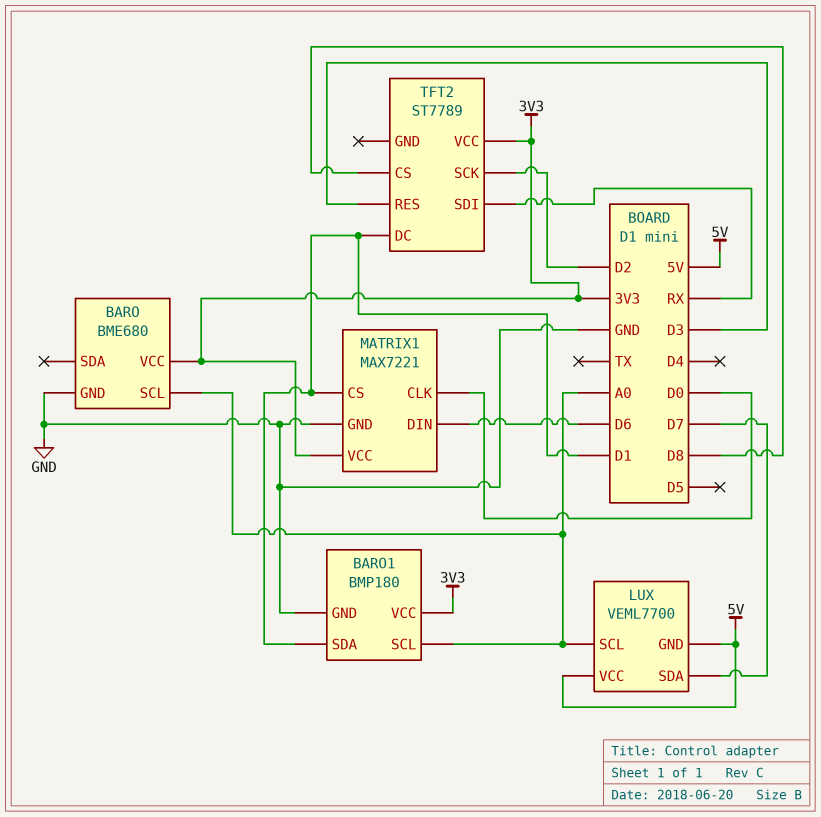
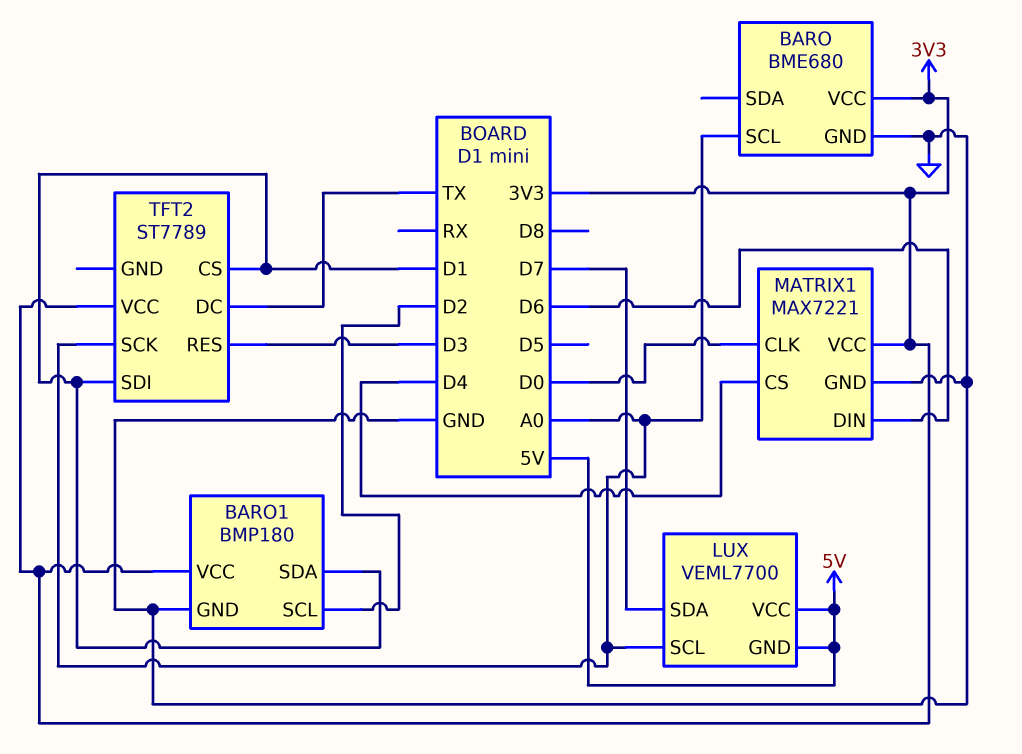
BARO1 pin SCL: A0 -> D2
MATRIX1 pin CS: D1 -> D4
TFT2 pin CS: D8 -> D1
TFT2 pin DC: D1 -> TX
TFT2 pin SCK: D2 -> A0
TFT2 pin SDI: RX -> D1

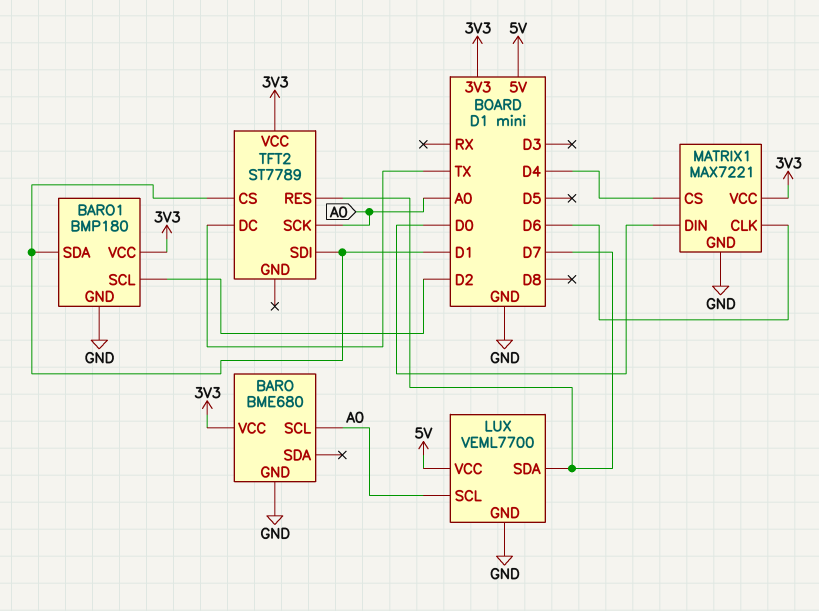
LUX pin GND: 5V -> GND
MATRIX1 pin CLK: D0 -> D6
MATRIX1 pin DIN: D6 -> D0
TFT2 pin RES: D3 -> D7

